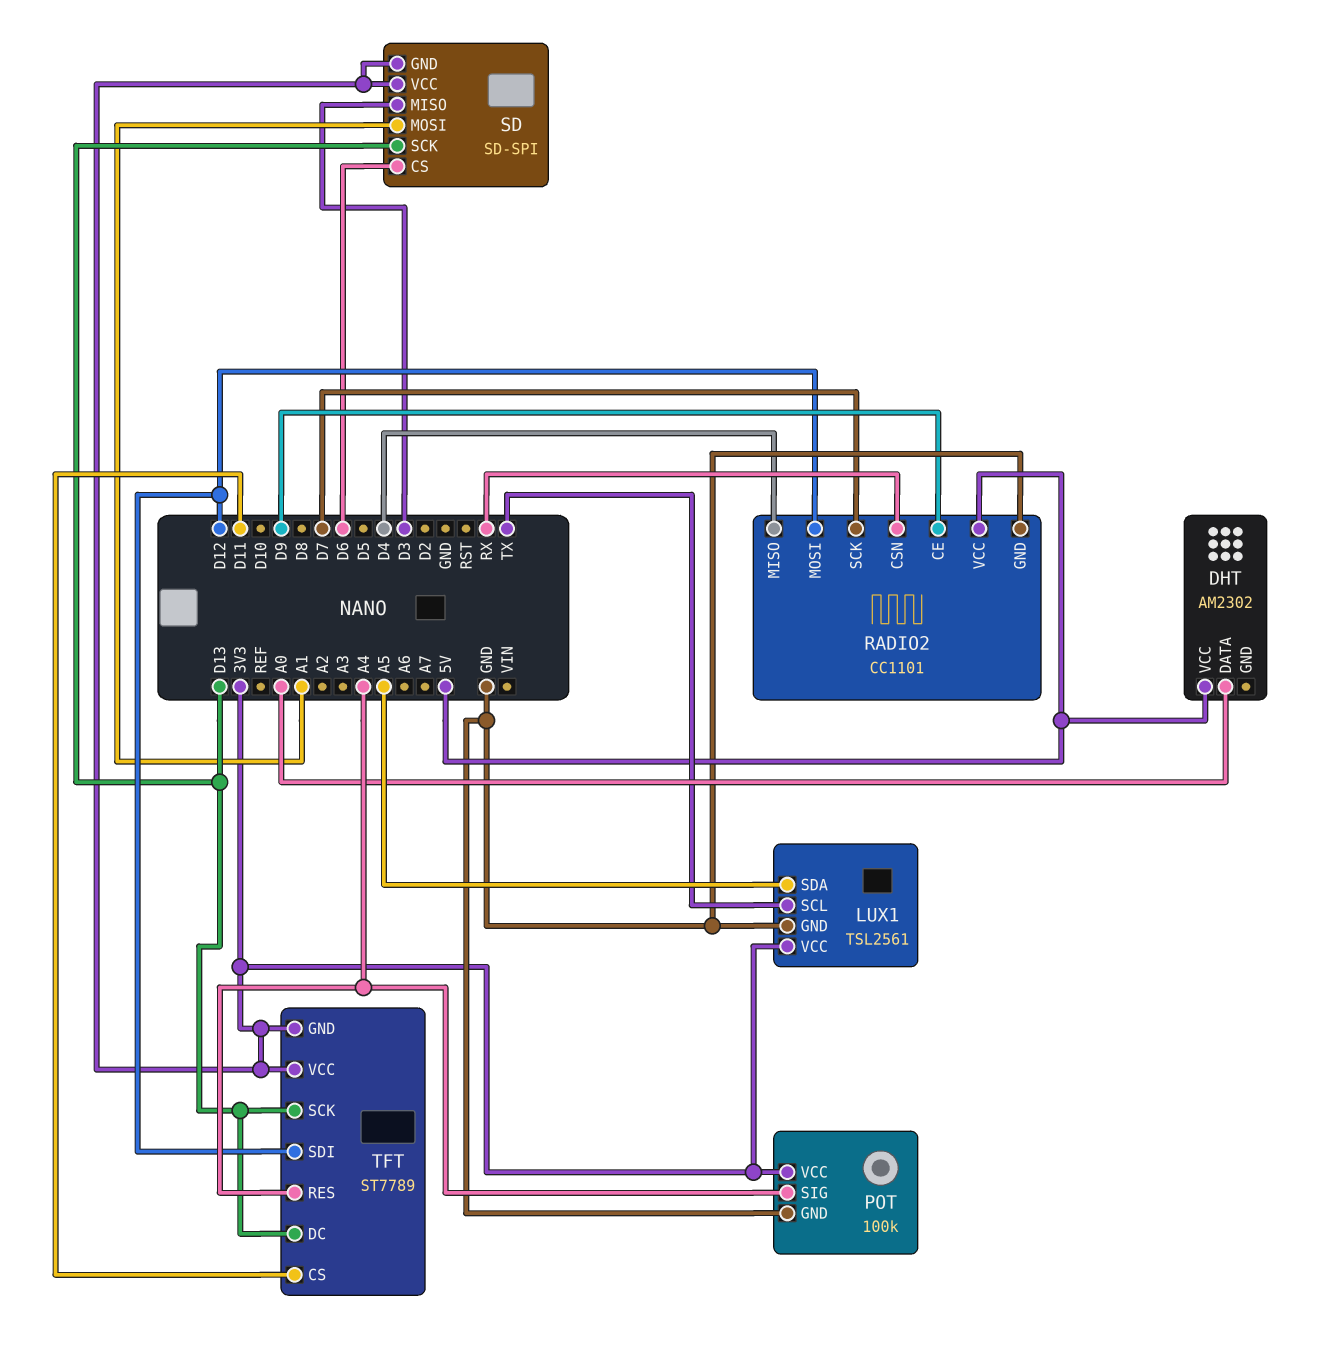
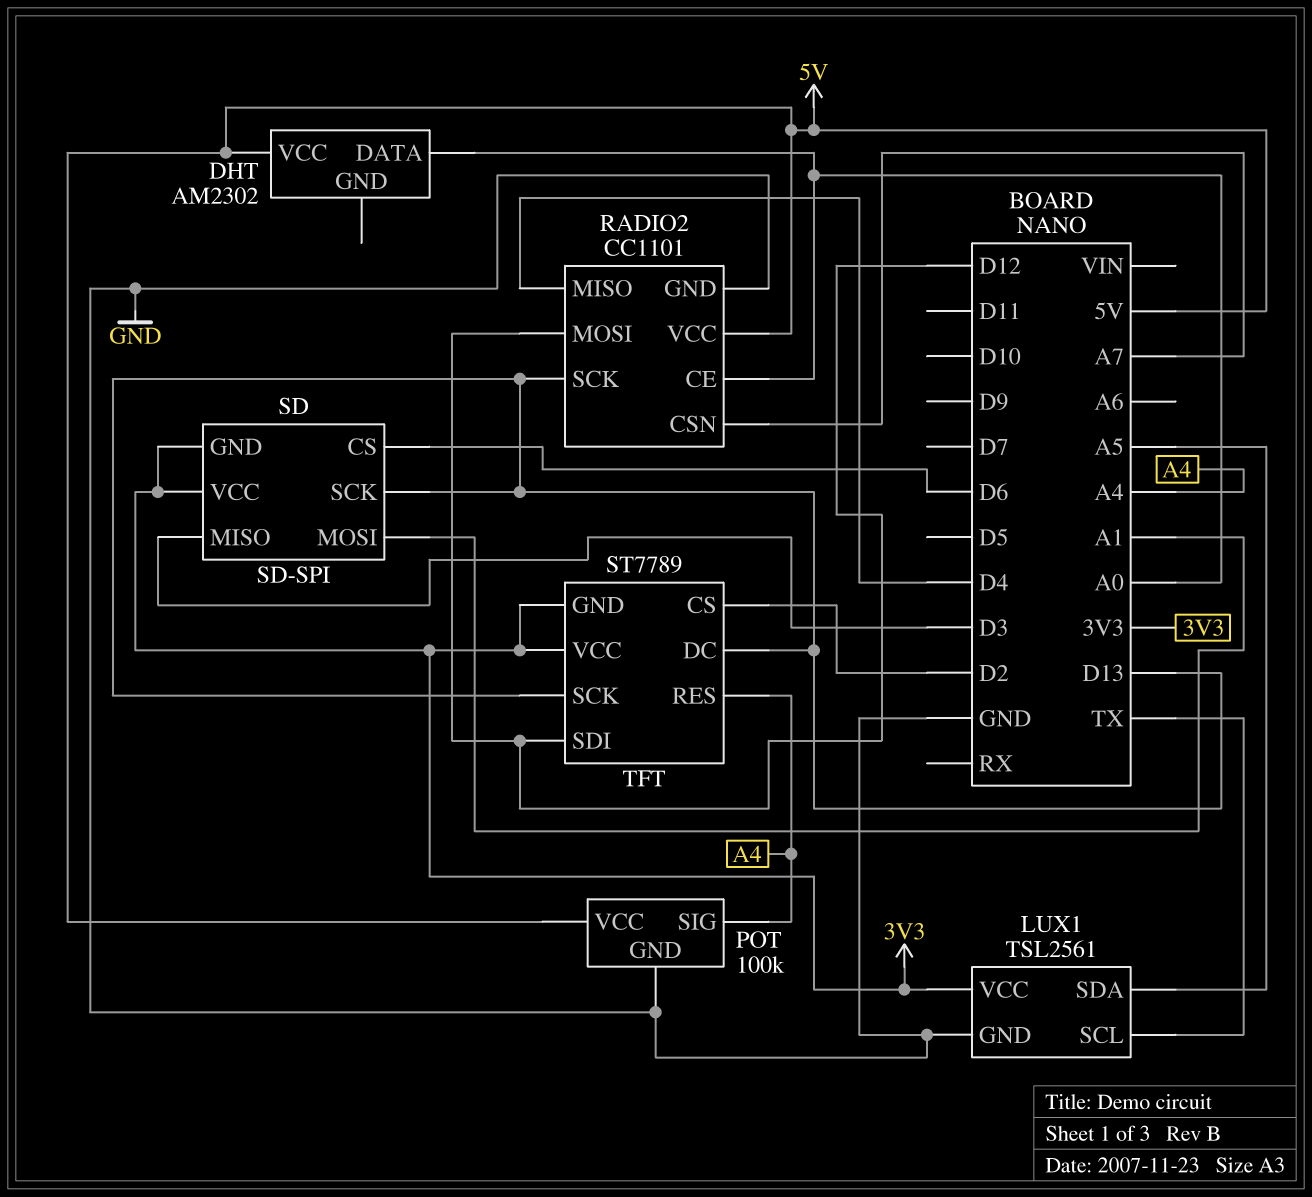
POT pin VCC: 3V3 -> 5V
RADIO2 pin CE: D9 -> A0
RADIO2 pin CSN: RX -> A7
RADIO2 pin SCK: D7 -> D13
TFT pin CS: D11 -> D2

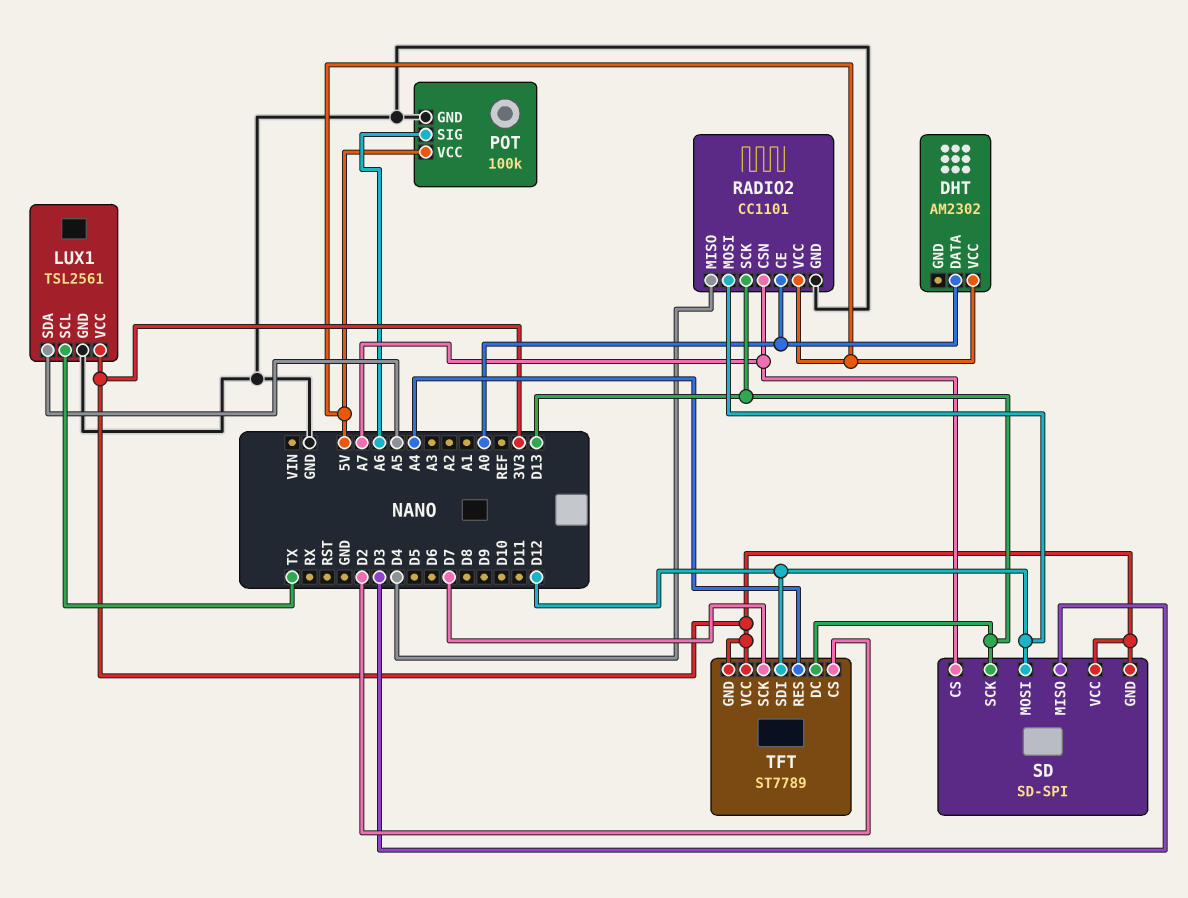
POT pin SIG: A4 -> A6
SD pin CS: D6 -> A7
SD pin MOSI: A1 -> D12
TFT pin SCK: D13 -> D7

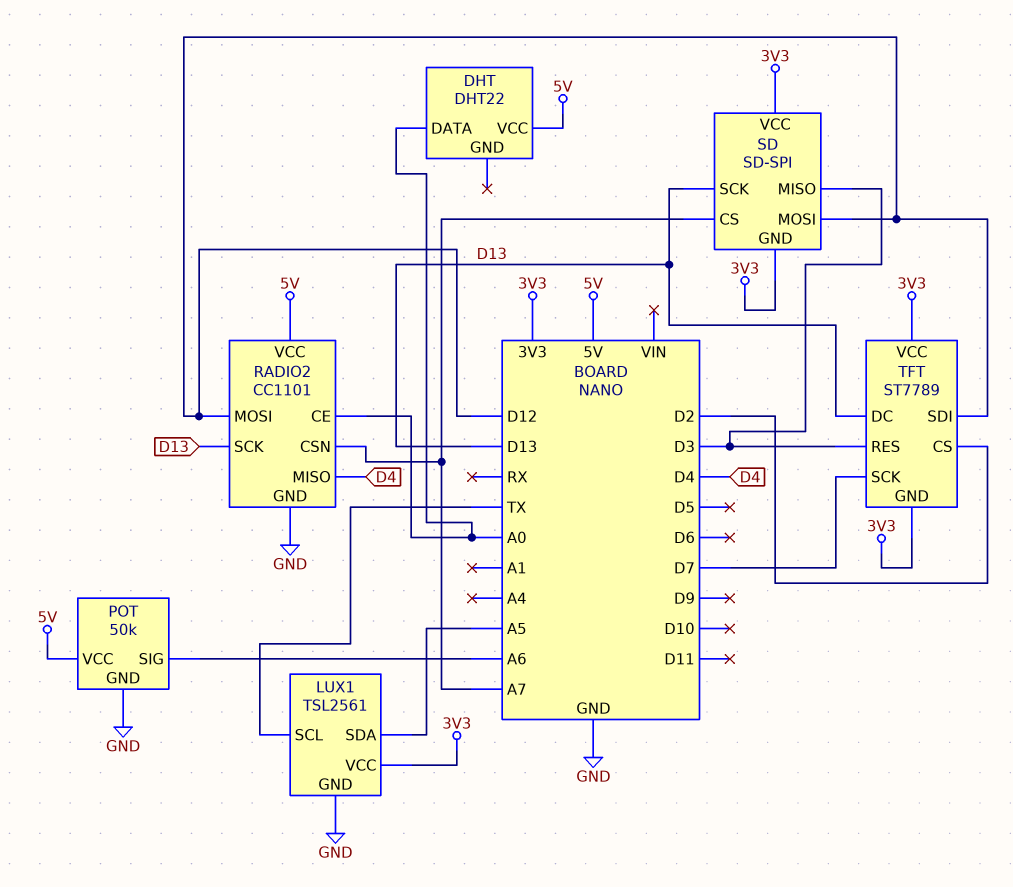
DHT: AM2302 -> DHT22
POT: 100k -> 50k
TFT pin RES: A4 -> D3

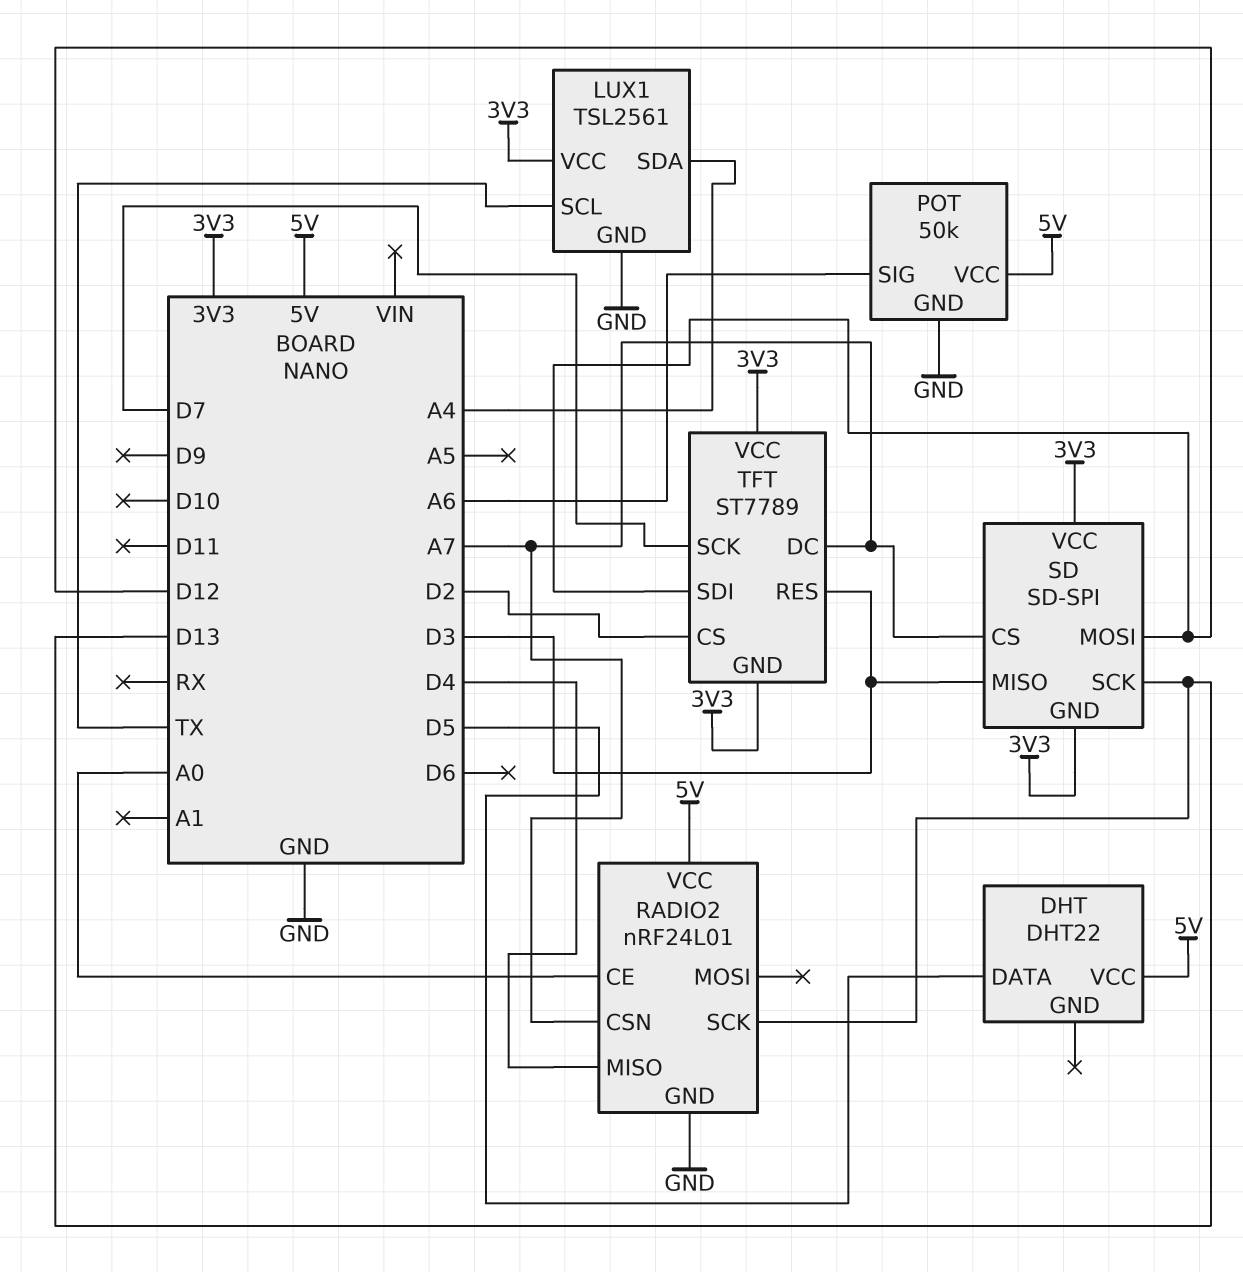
DHT pin DATA: A0 -> D5
LUX1 pin SDA: A5 -> A4
RADIO2: CC1101 -> nRF24L01
RADIO2 pin MOSI: D12 -> none
TFT pin DC: D13 -> A7

